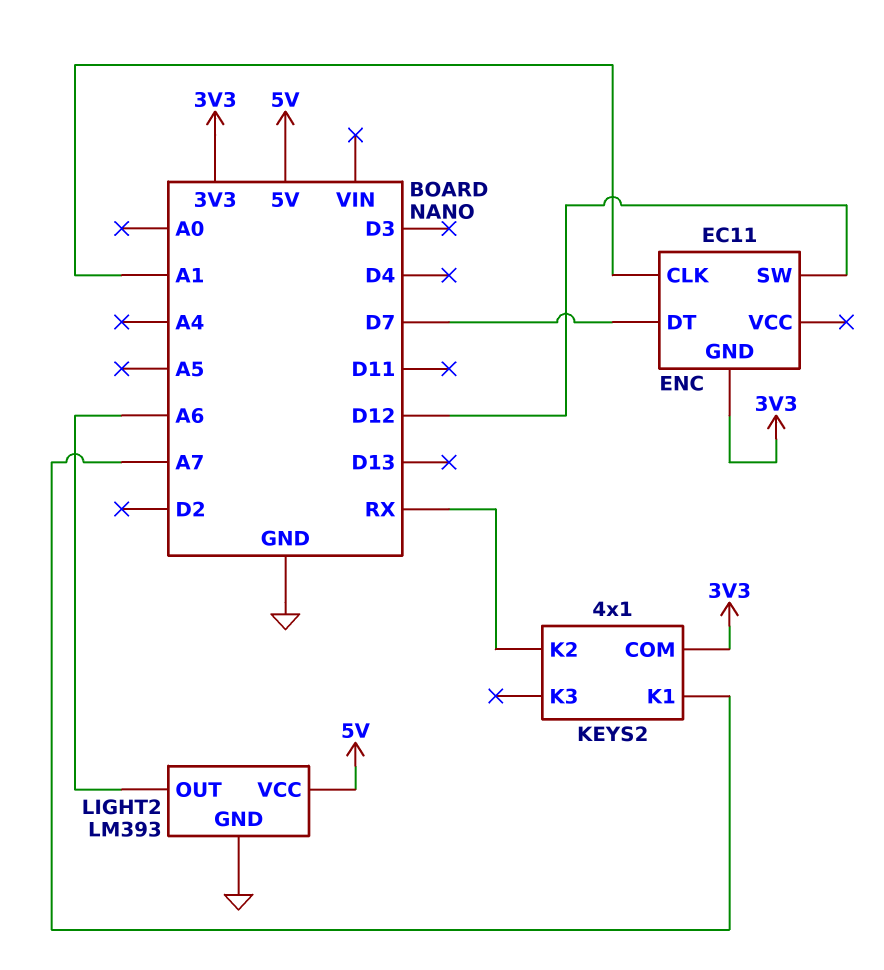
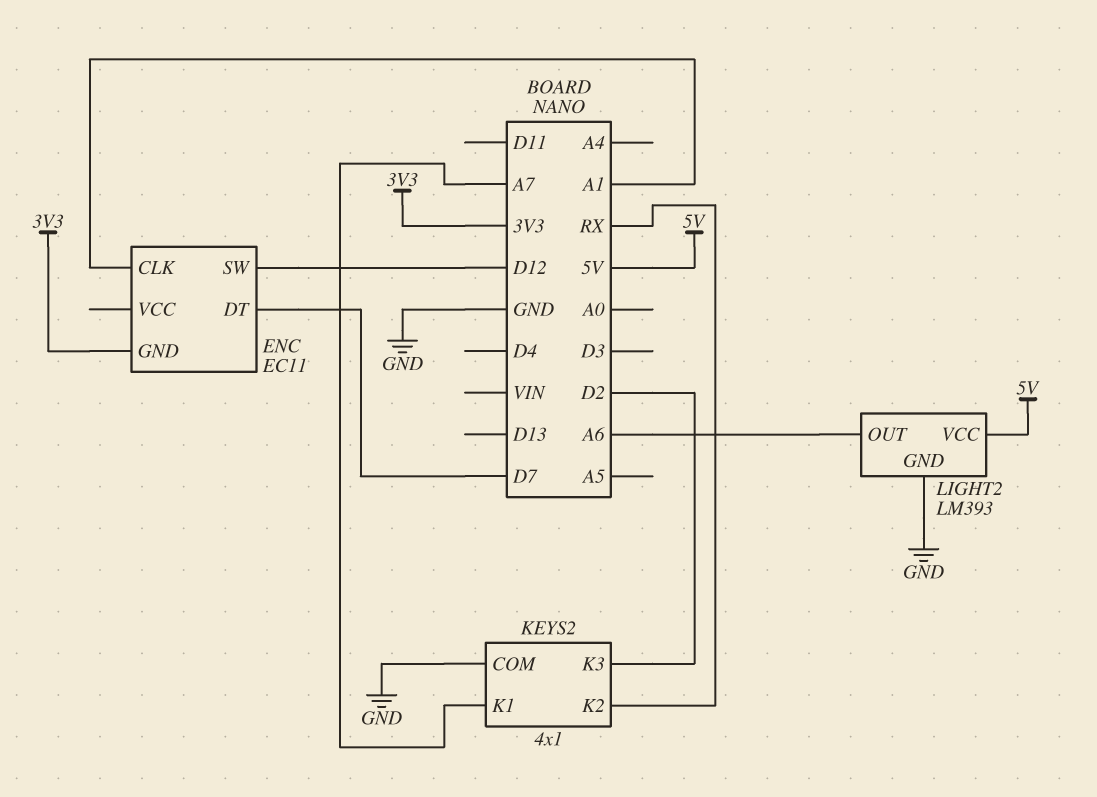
KEYS2 pin COM: 3V3 -> GND
KEYS2 pin K3: none -> D2

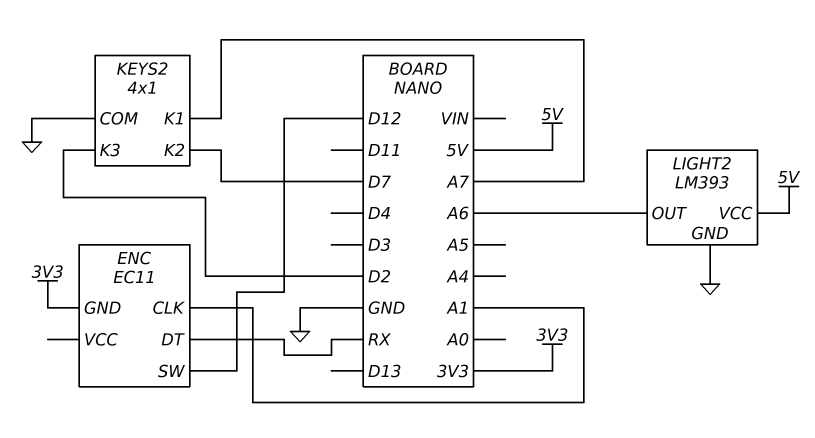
ENC pin DT: D7 -> RX
KEYS2 pin K2: RX -> D7

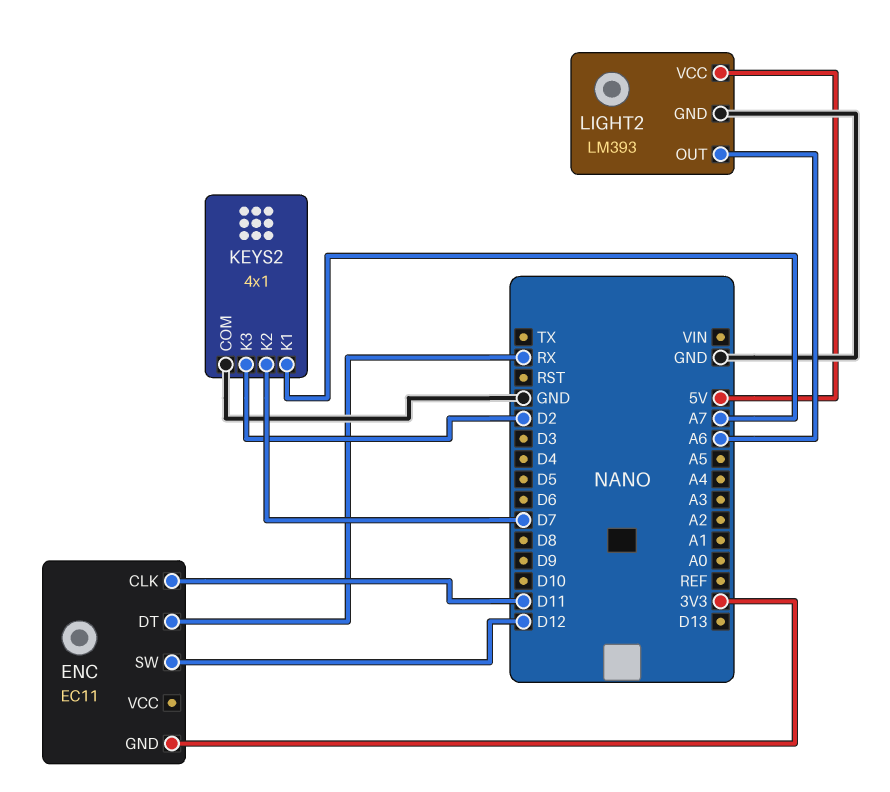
ENC pin CLK: A1 -> D11

